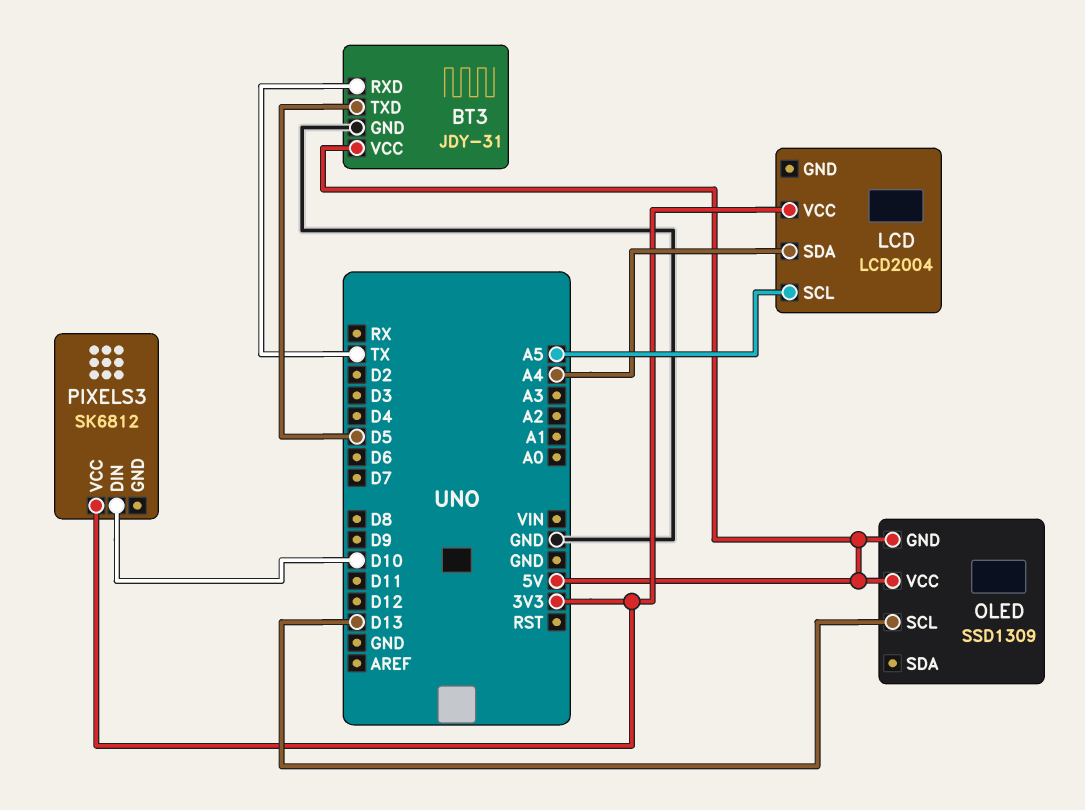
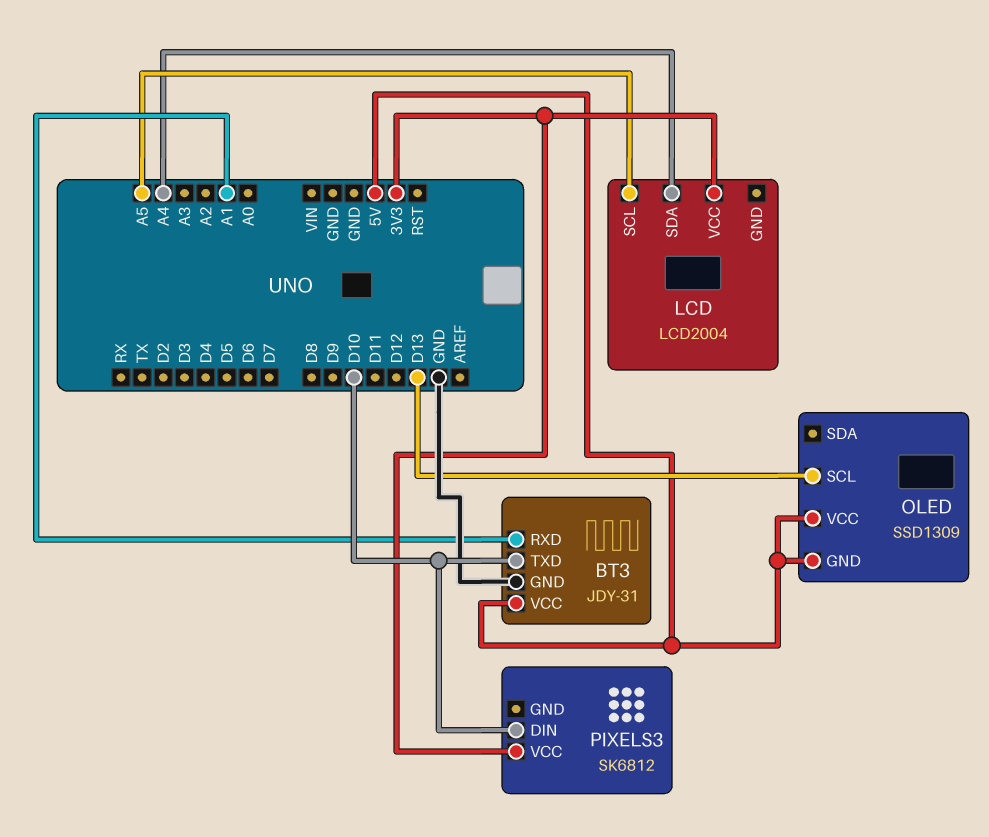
BT3 pin RXD: TX -> A1
BT3 pin TXD: D5 -> D10

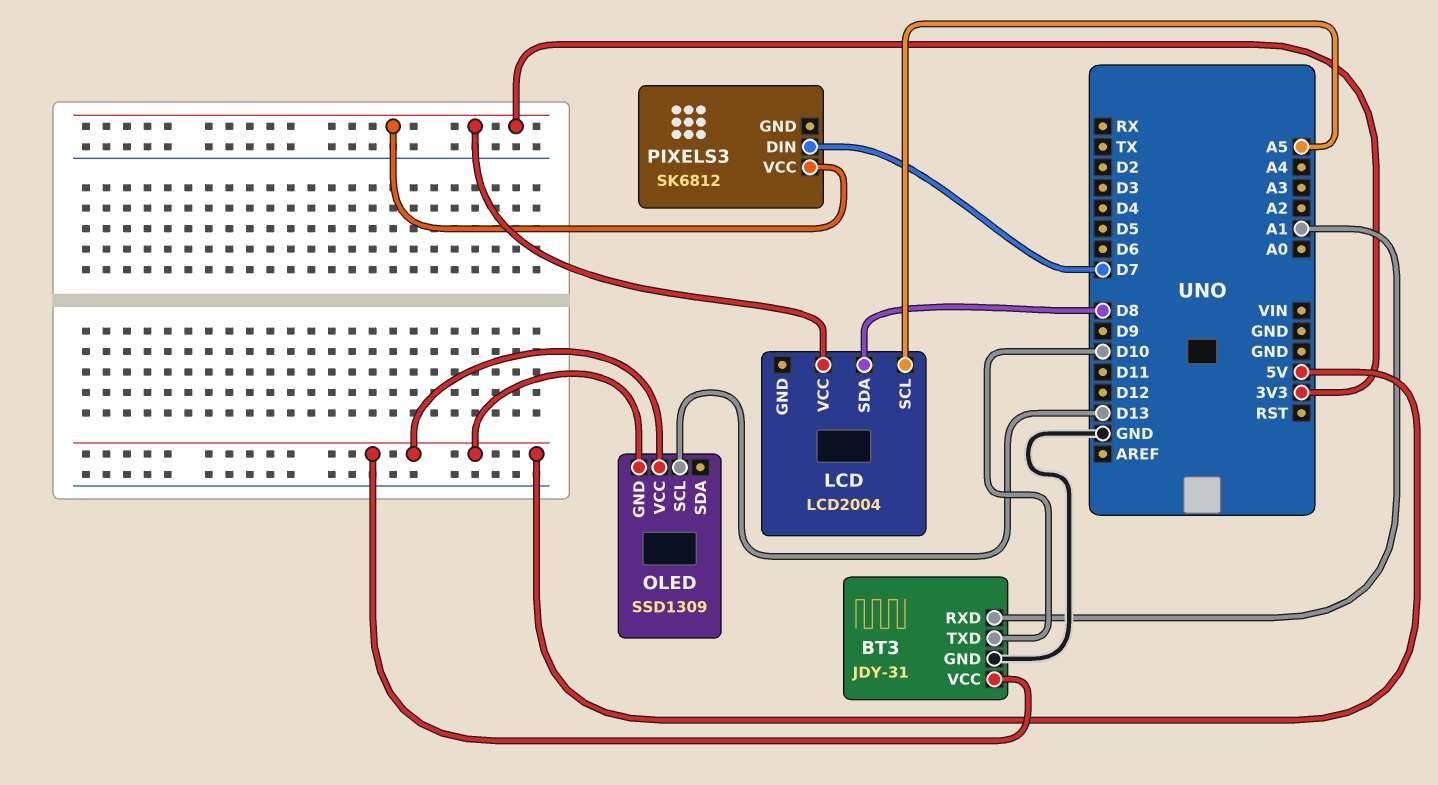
LCD pin SDA: A4 -> D8
PIXELS3 pin DIN: D10 -> D7

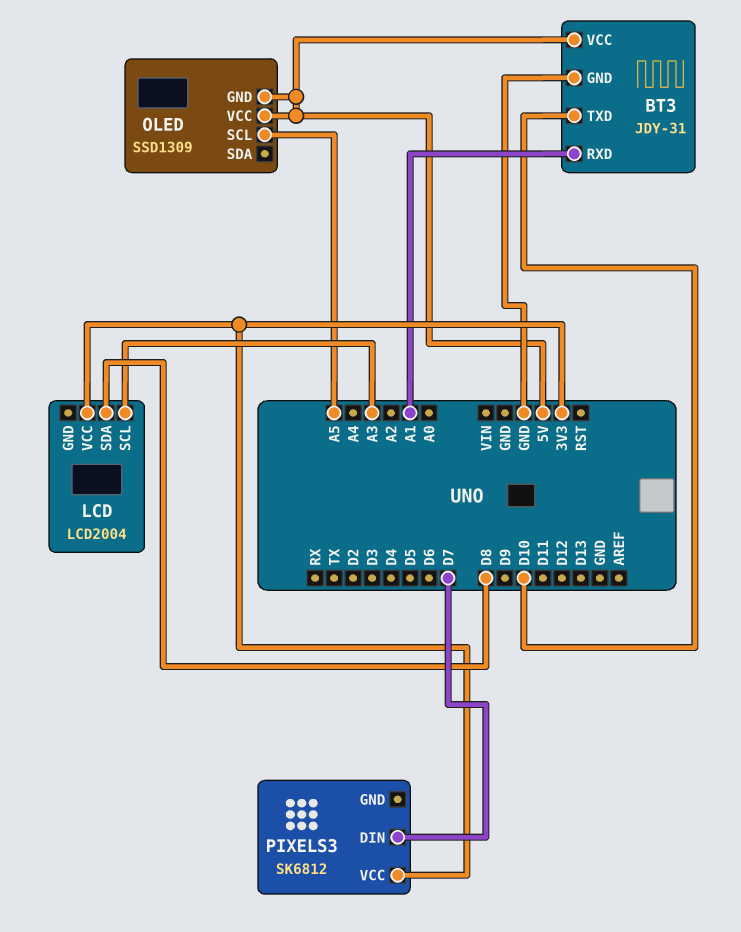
LCD pin SCL: A5 -> A3
OLED pin SCL: D13 -> A5

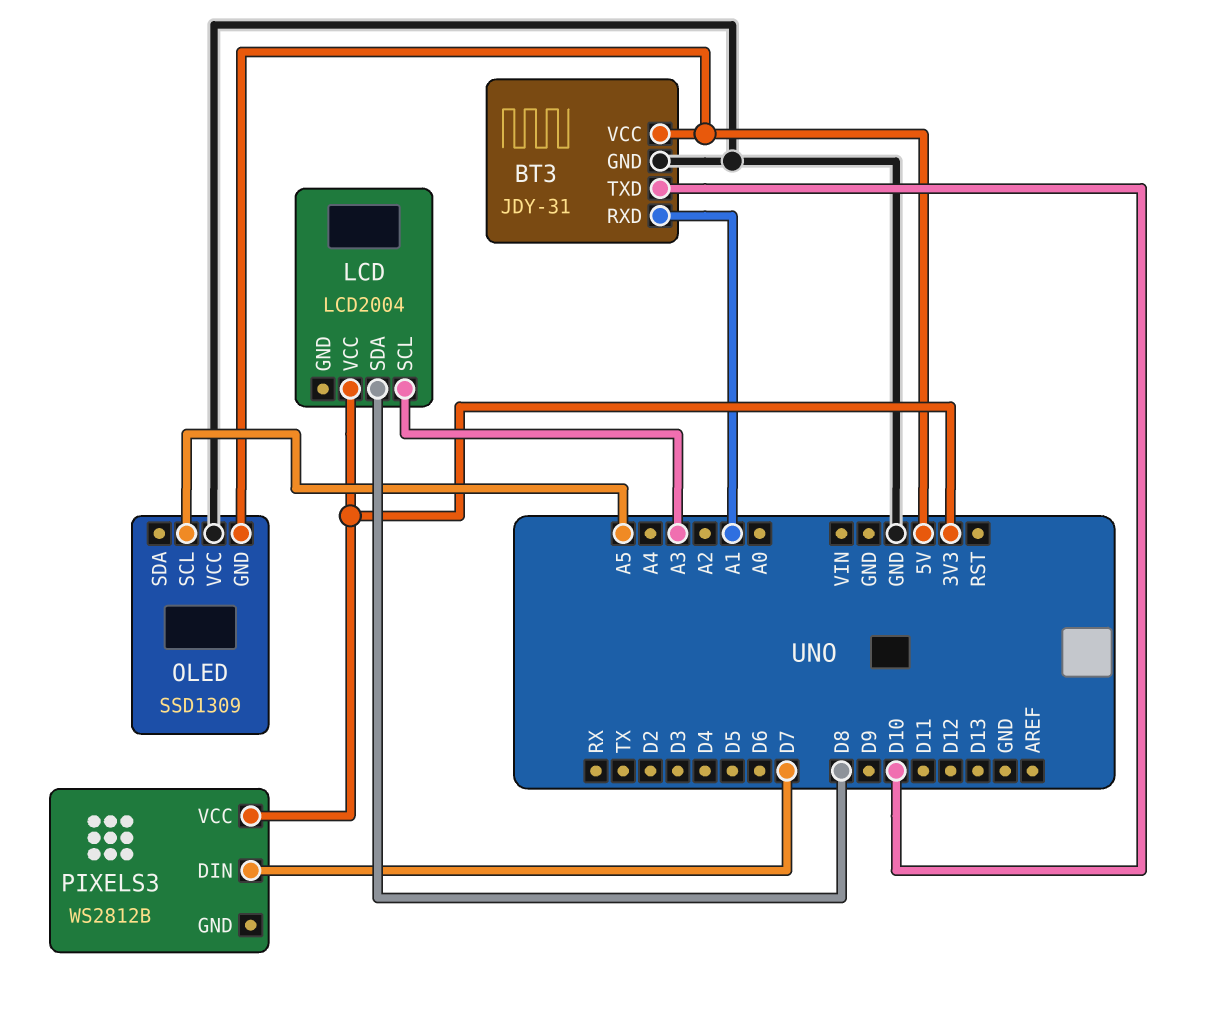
OLED pin VCC: 5V -> GND
PIXELS3: SK6812 -> WS2812B

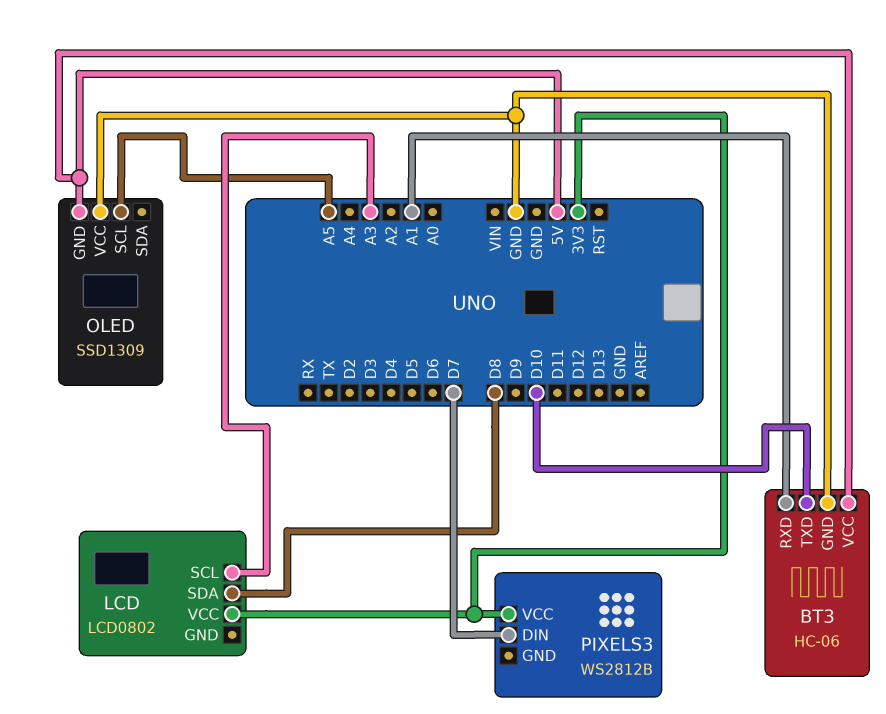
BT3: JDY-31 -> HC-06
LCD: LCD2004 -> LCD0802

